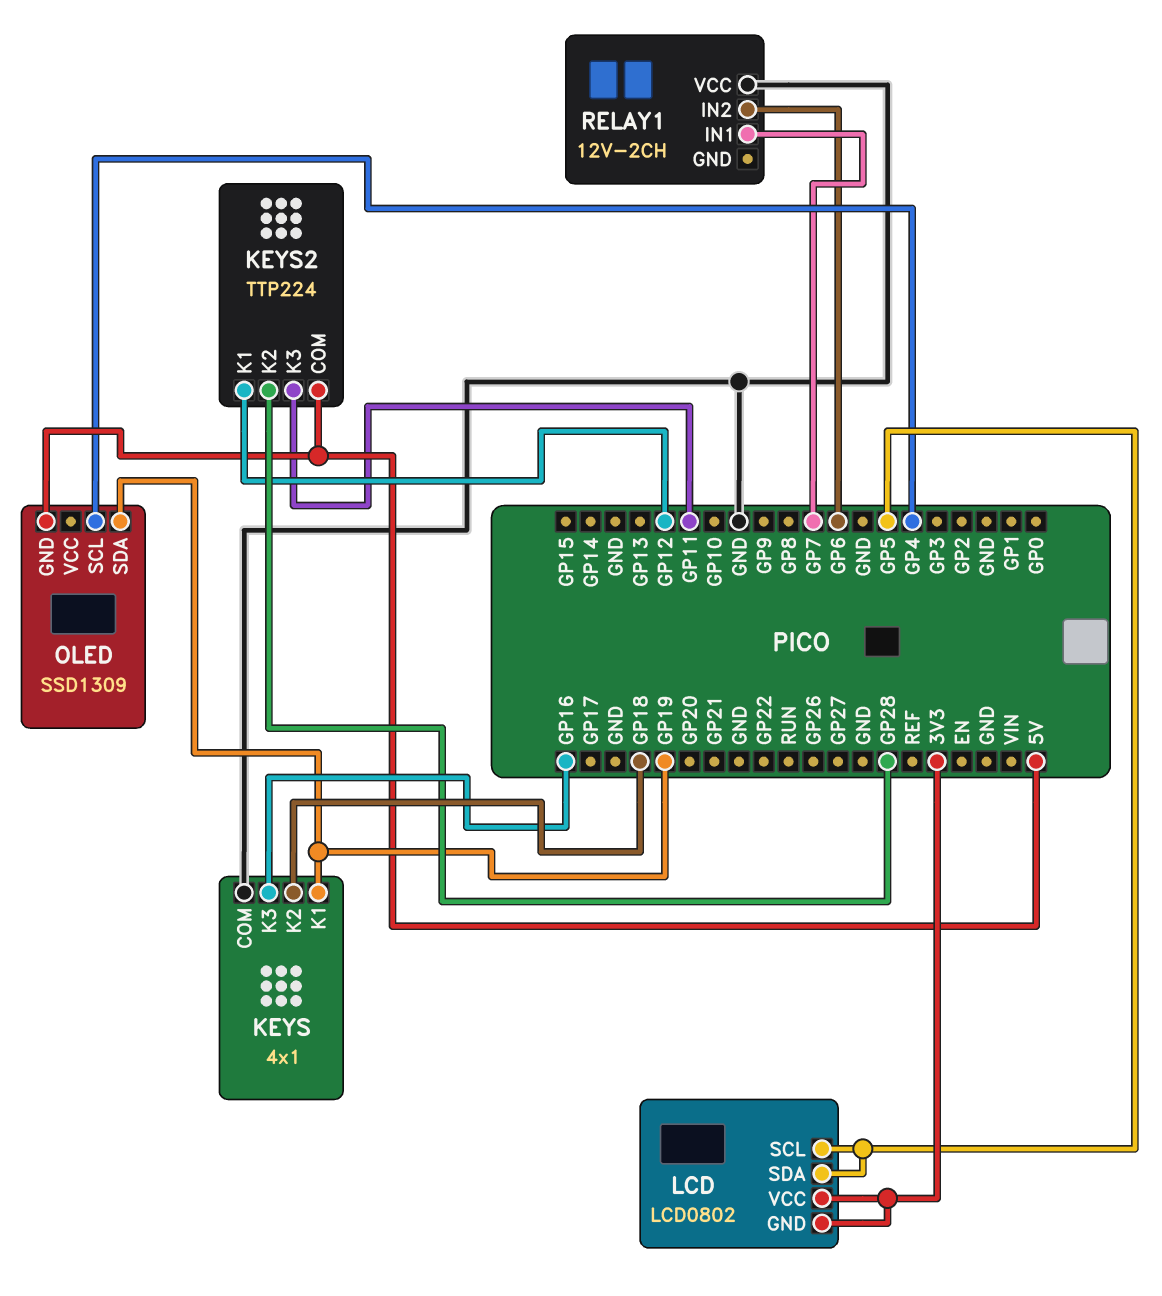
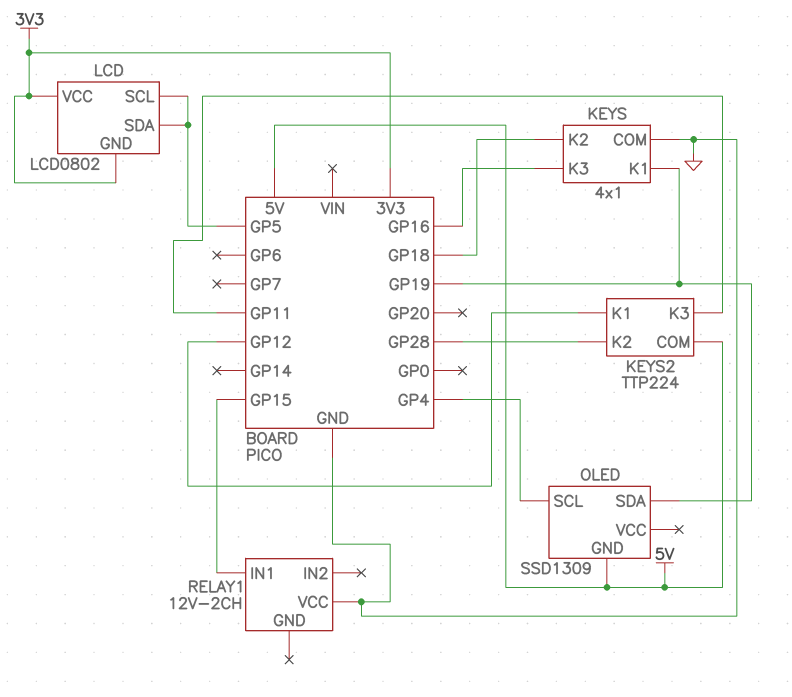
RELAY1 pin IN1: GP7 -> GP15
RELAY1 pin IN2: GP6 -> none

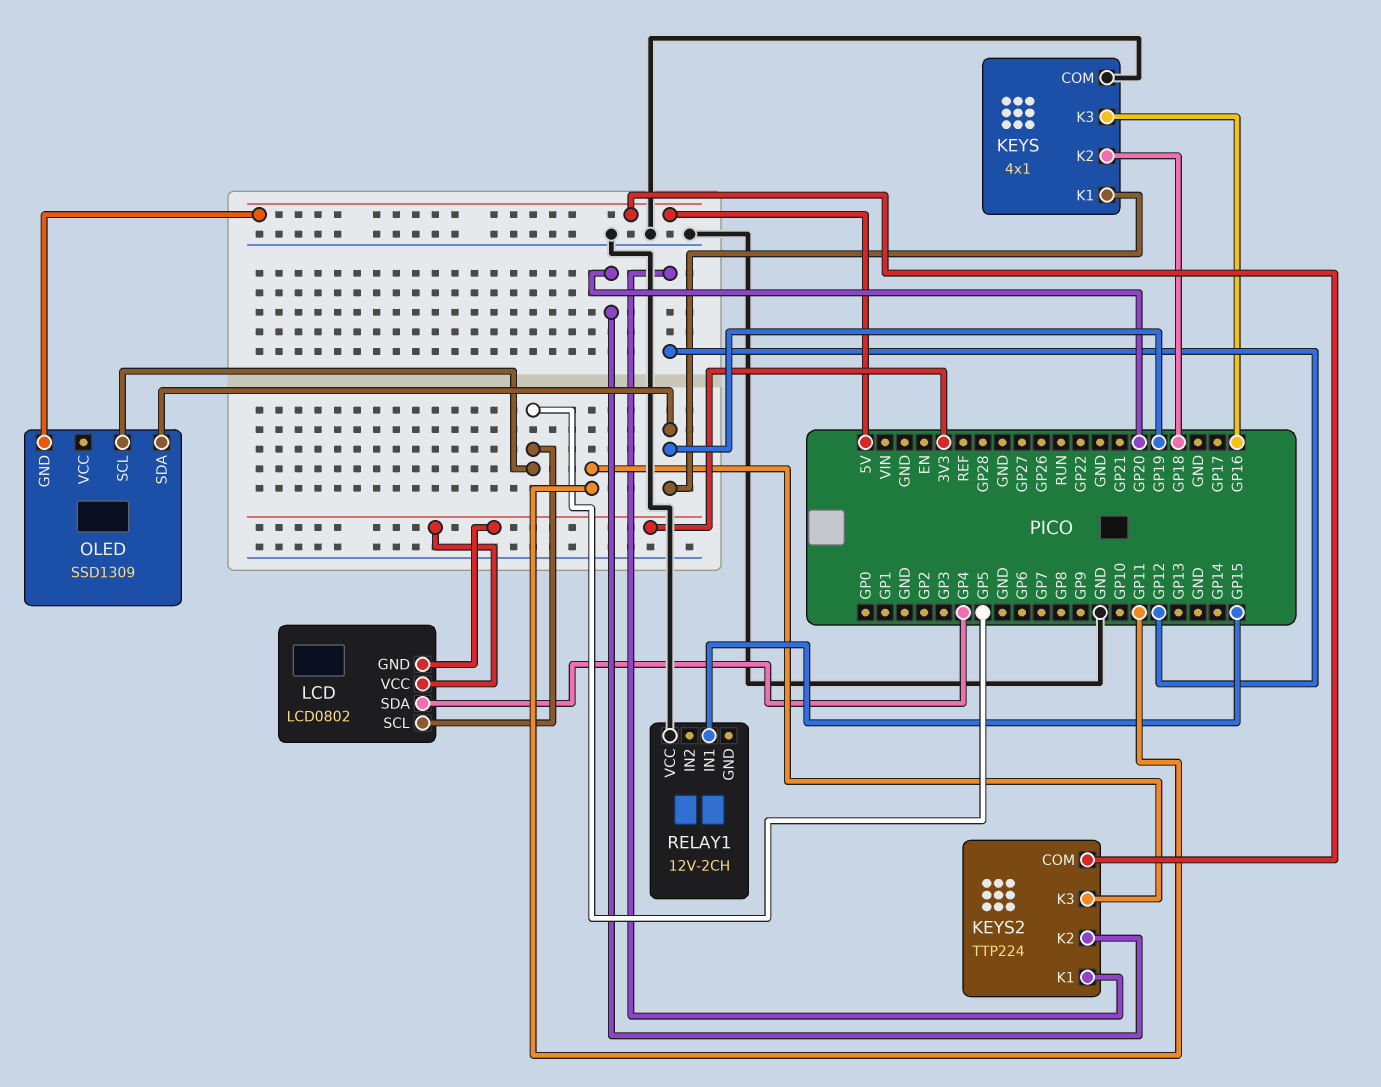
KEYS2 pin K2: GP28 -> GP20
LCD pin SDA: GP5 -> GP4
OLED pin SCL: GP4 -> GP5

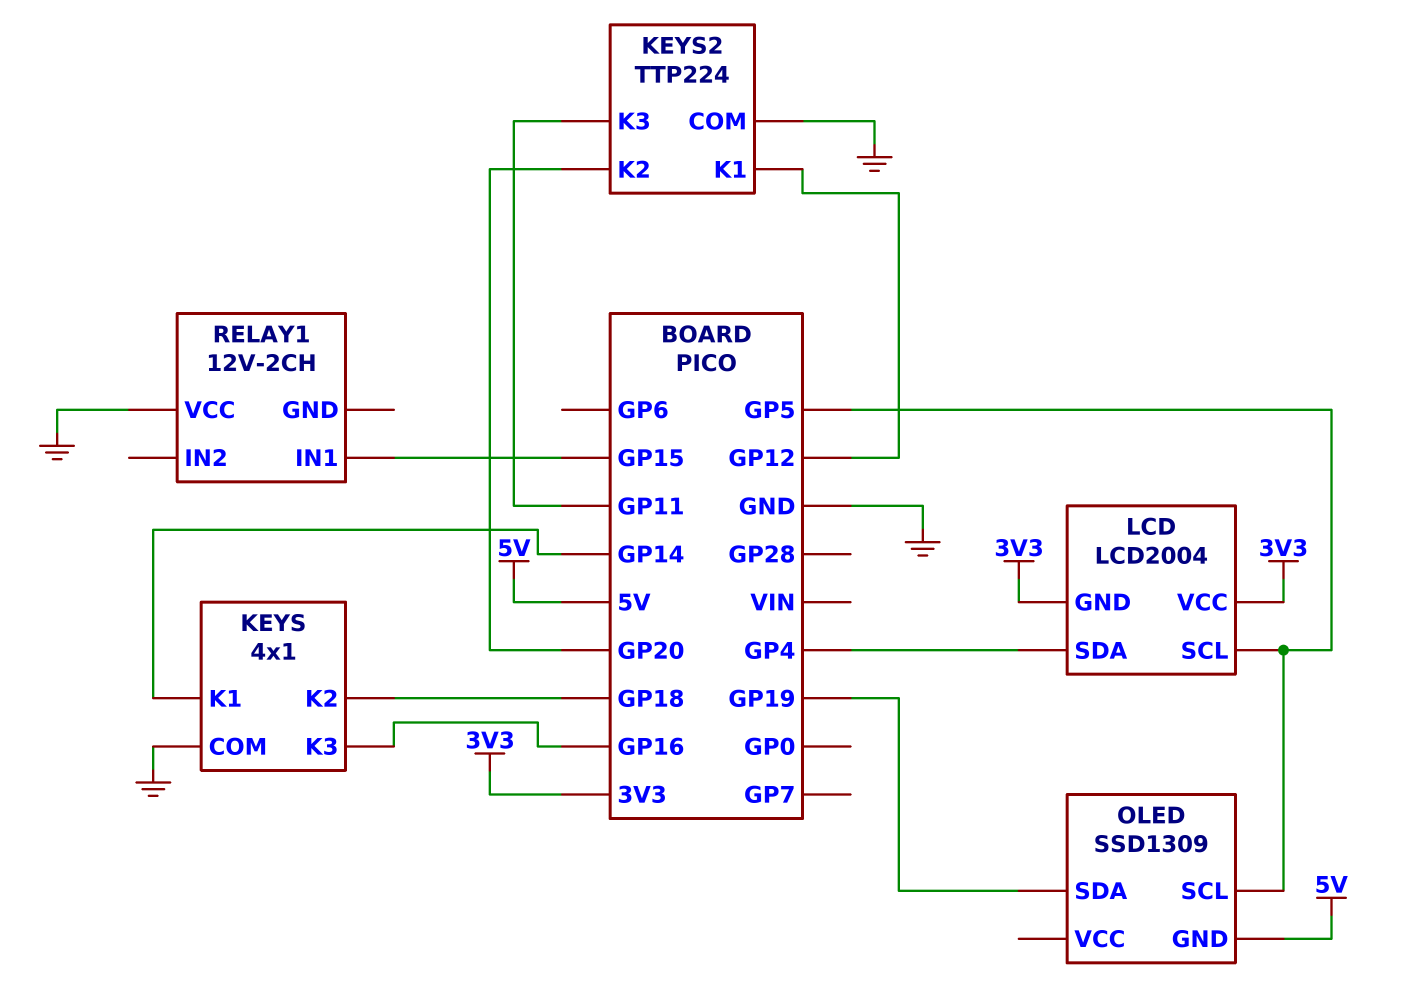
KEYS pin K1: GP19 -> GP14
KEYS2 pin COM: 5V -> GND
LCD: LCD0802 -> LCD2004

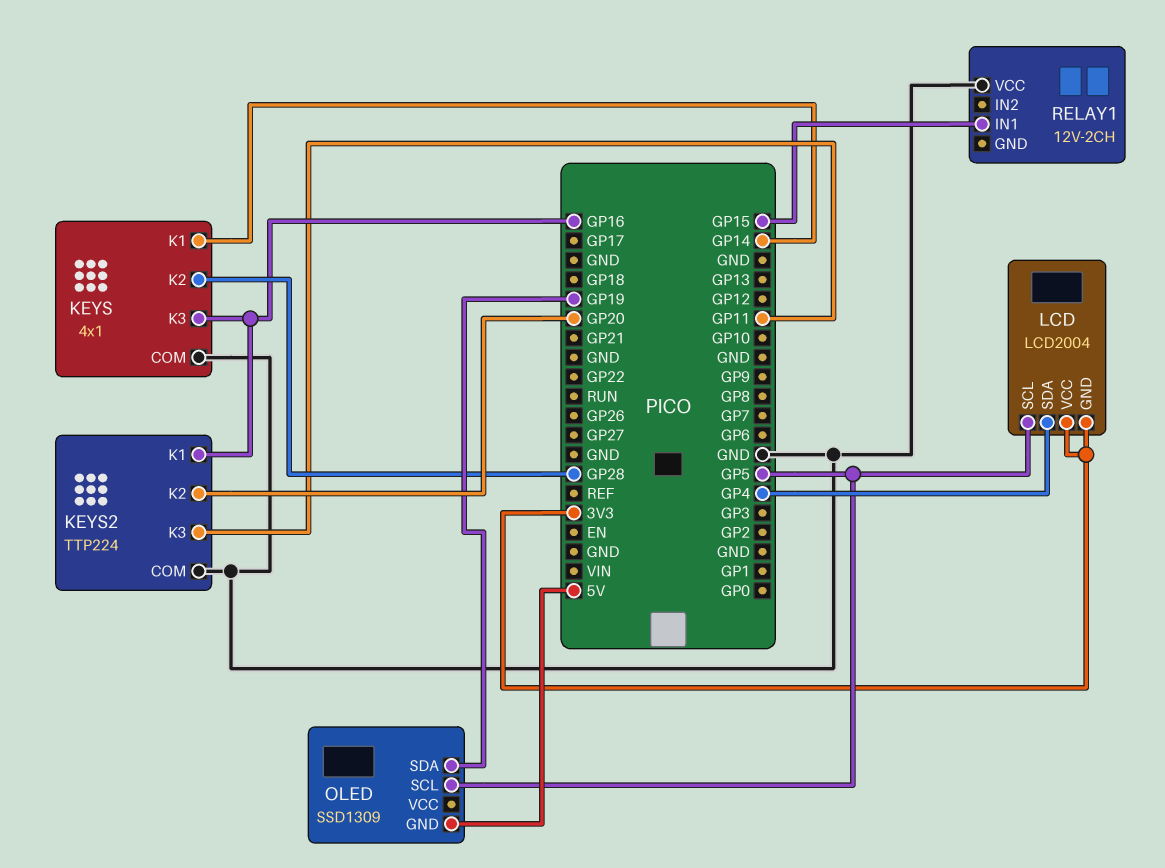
KEYS pin K2: GP18 -> GP28
KEYS2 pin K1: GP12 -> GP16

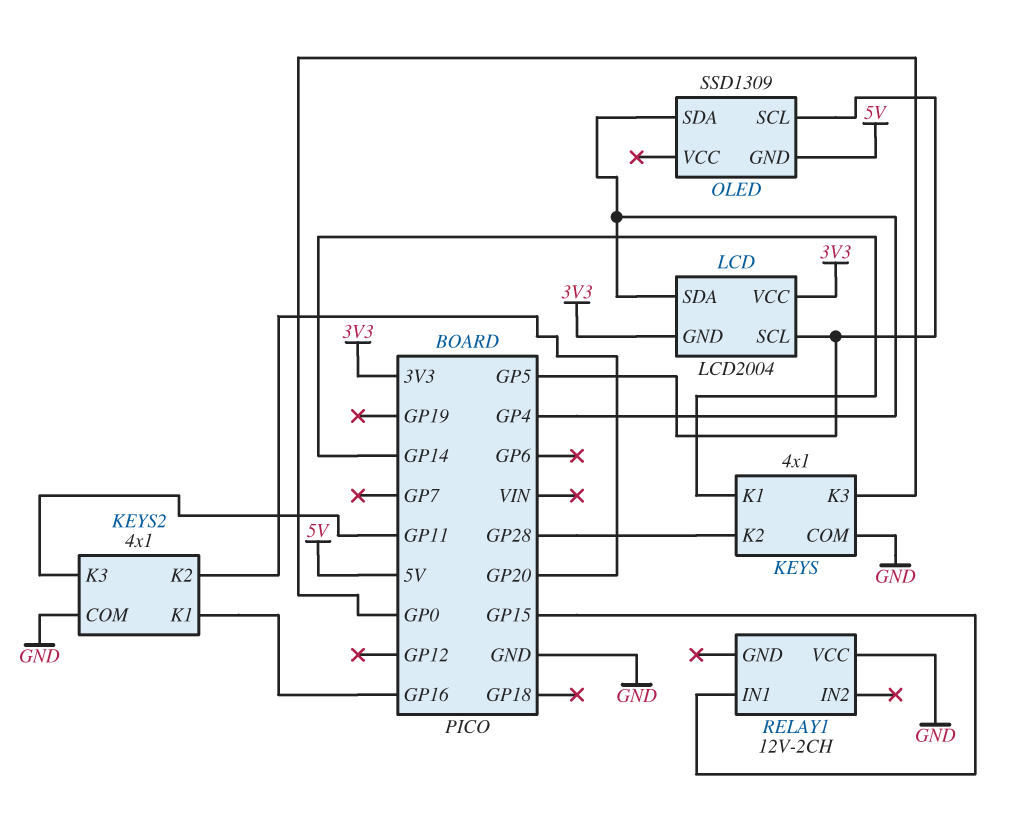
KEYS pin K3: GP16 -> GP0
KEYS2: TTP224 -> 4x1
OLED pin SDA: GP19 -> GP4

